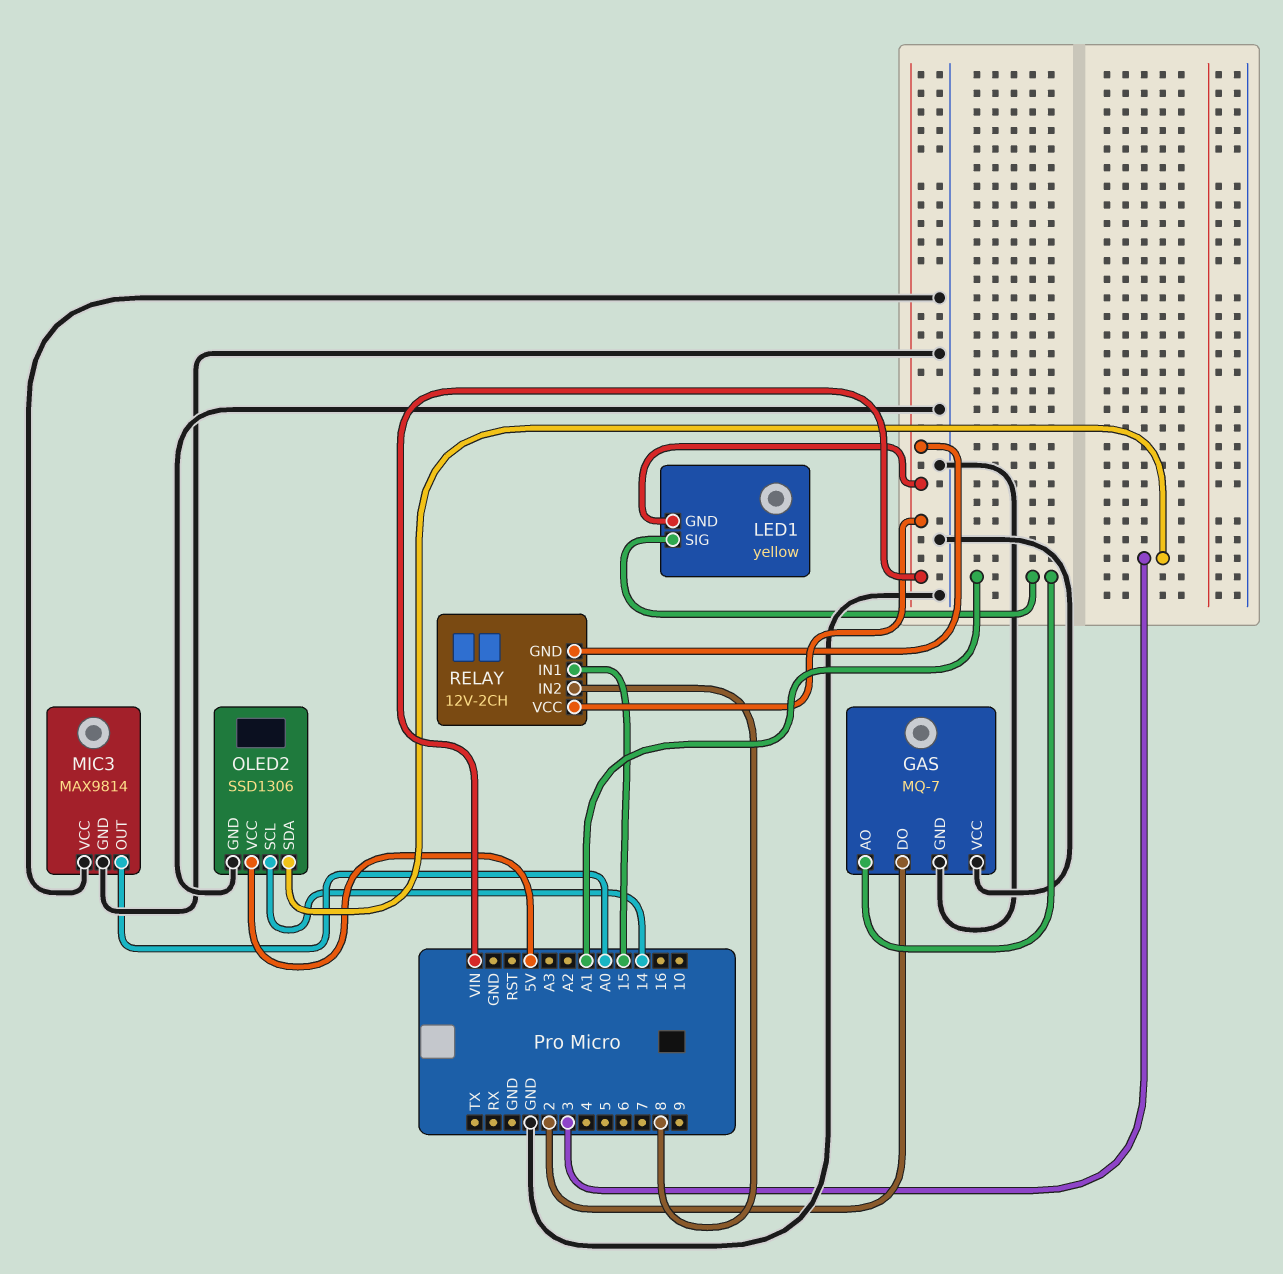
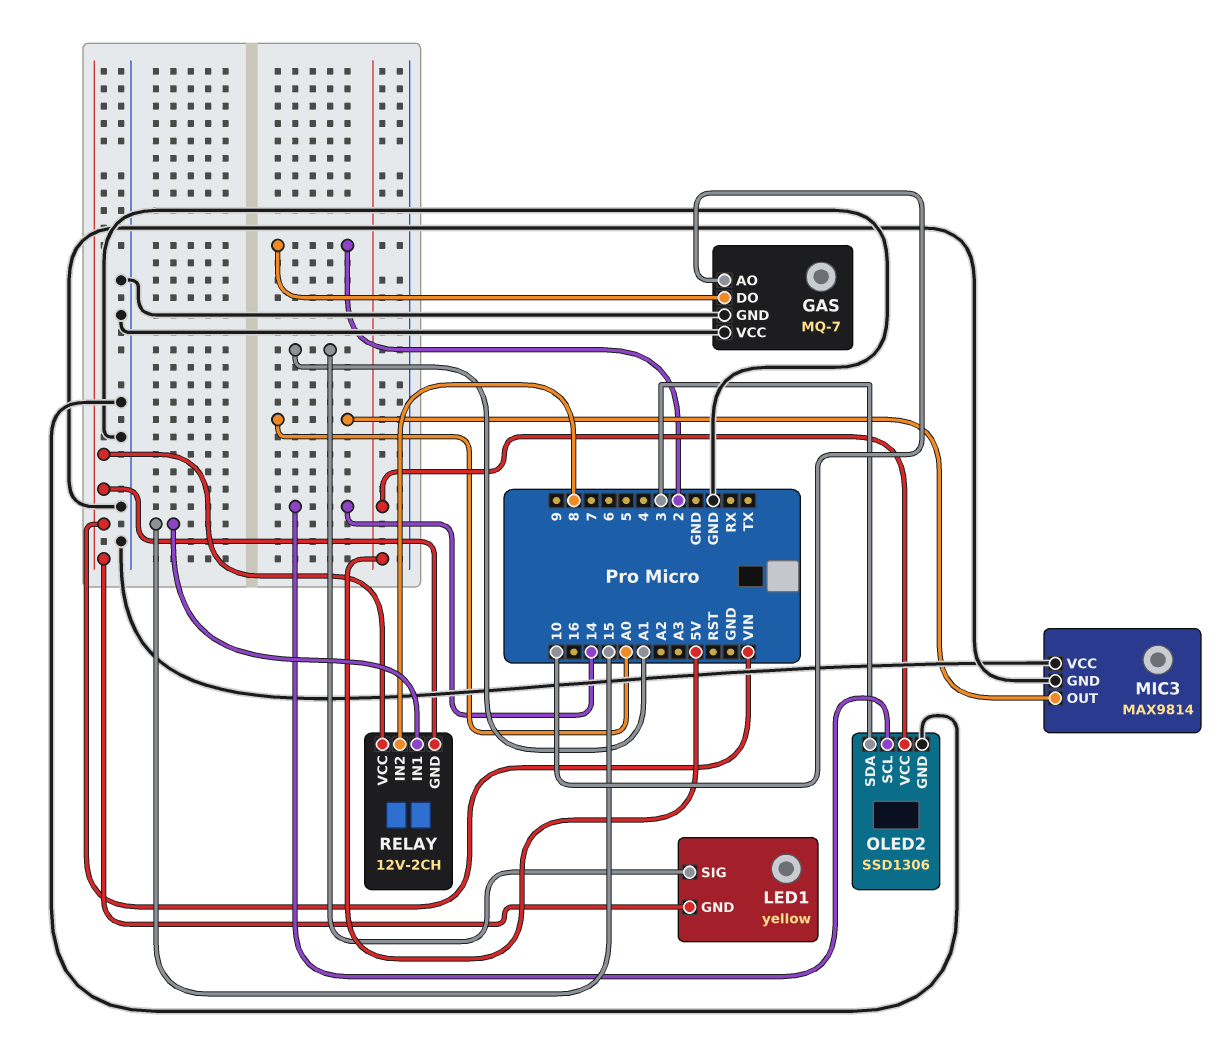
GAS pin AO: A1 -> 10

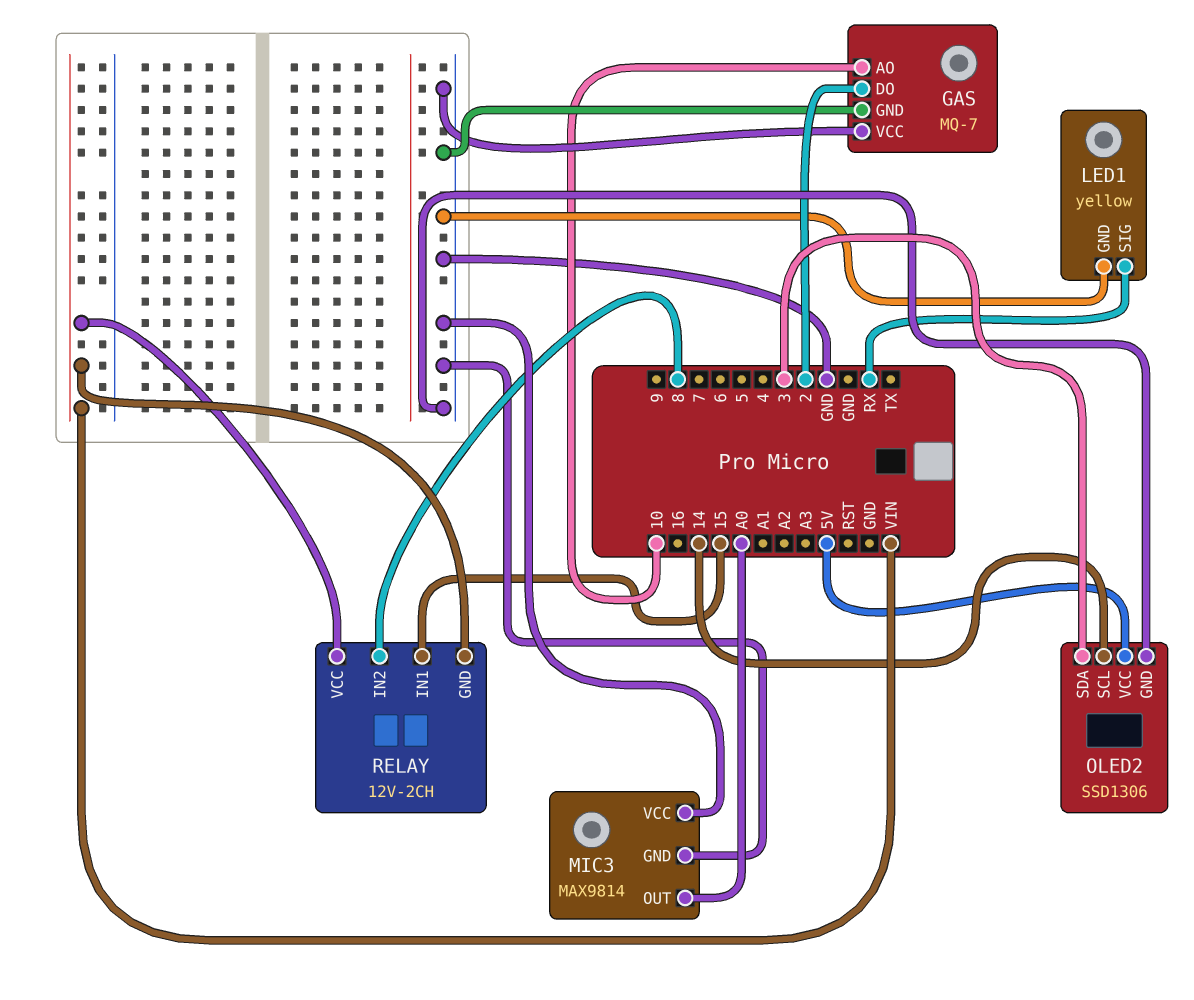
LED1 pin GND: VIN -> GND
LED1 pin SIG: A1 -> RX

